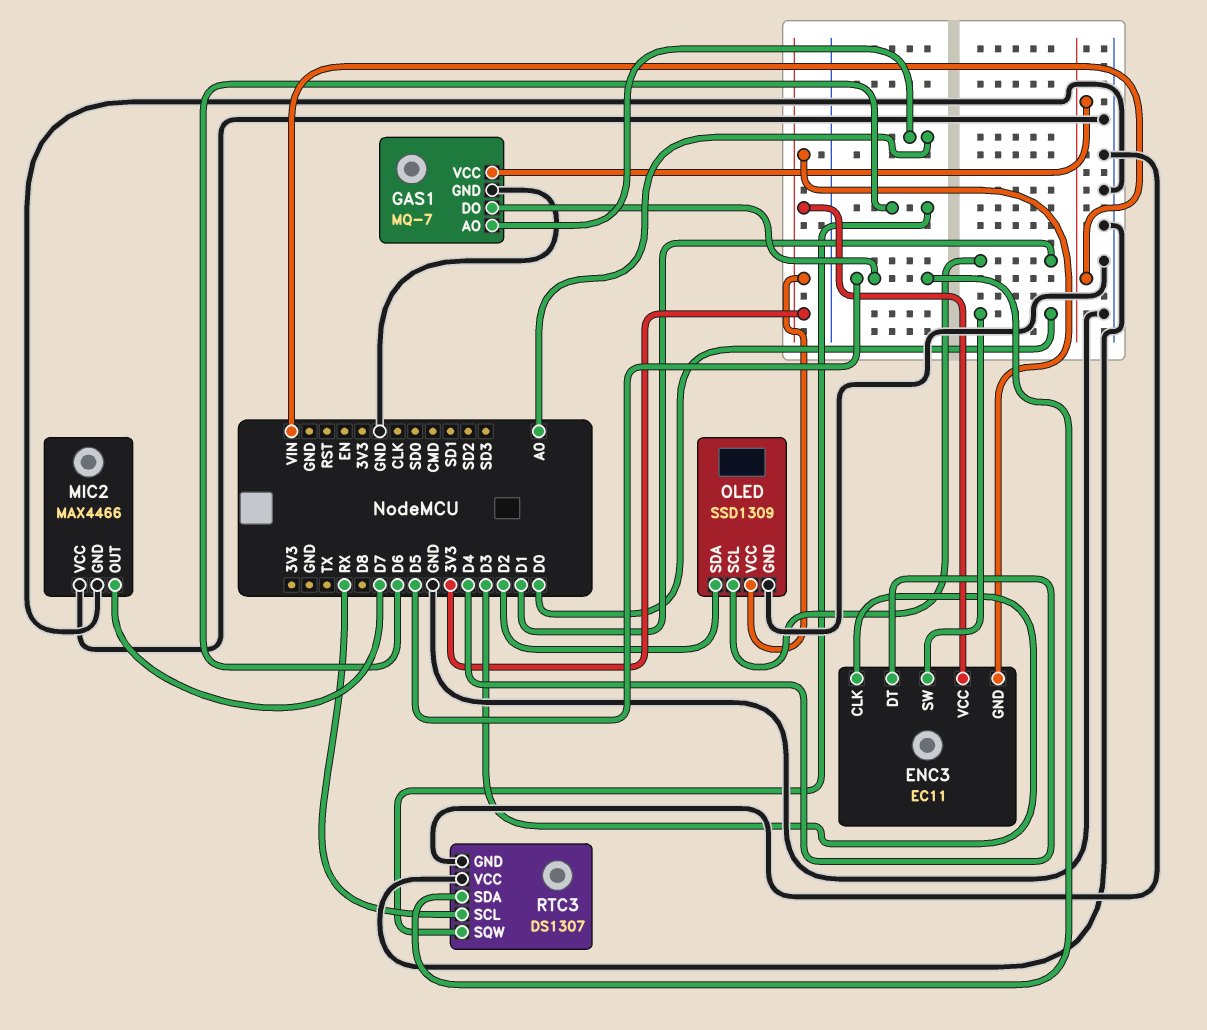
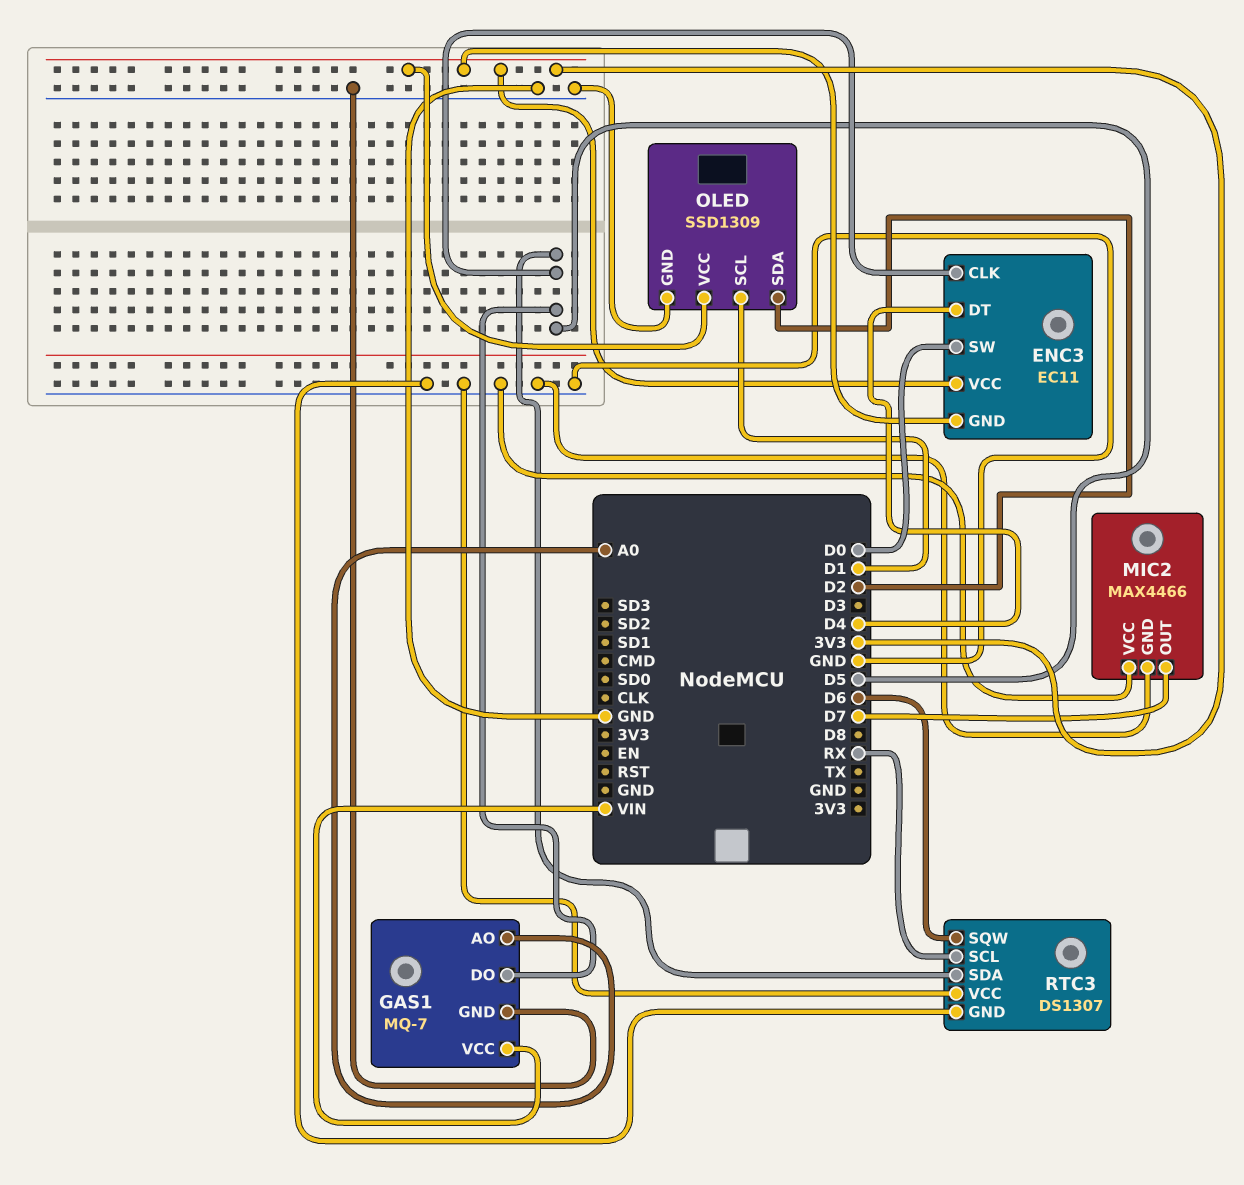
ENC3 pin CLK: D3 -> D5

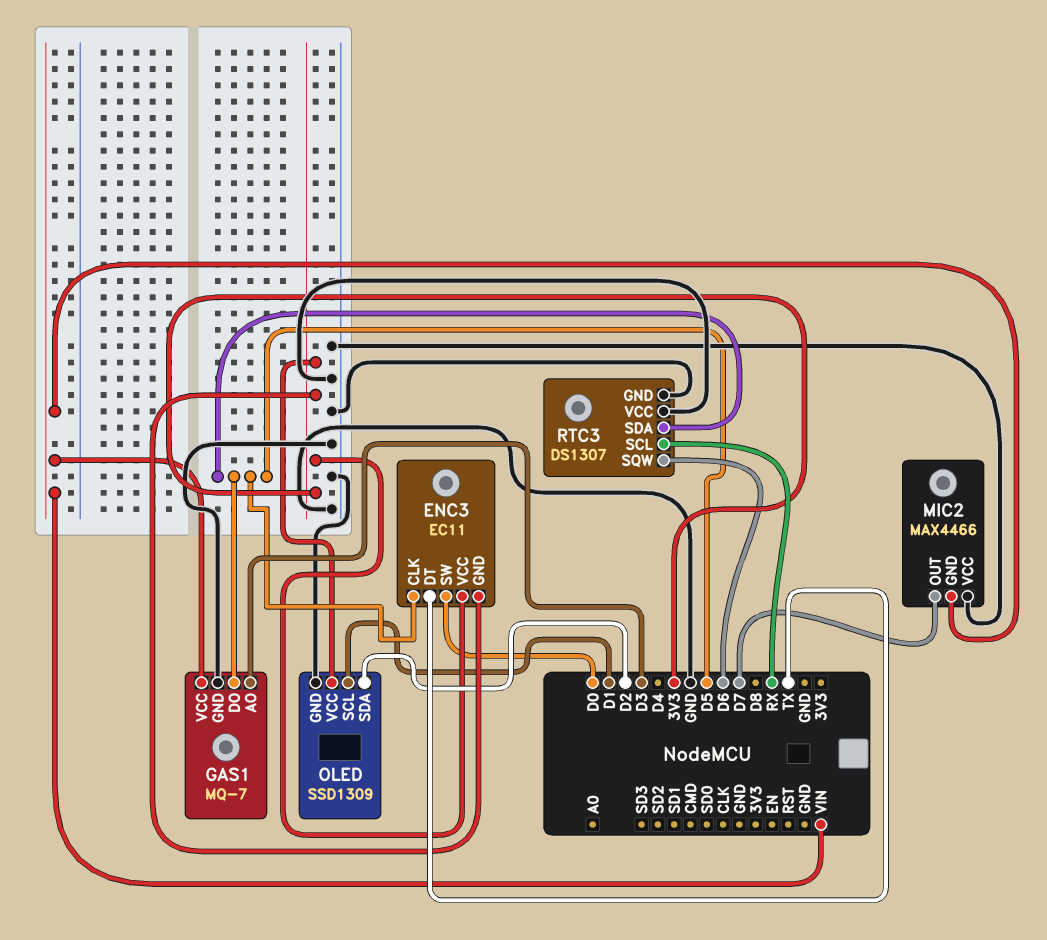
ENC3 pin DT: D4 -> TX
GAS1 pin AO: A0 -> D3
MIC2 pin GND: GND -> VIN

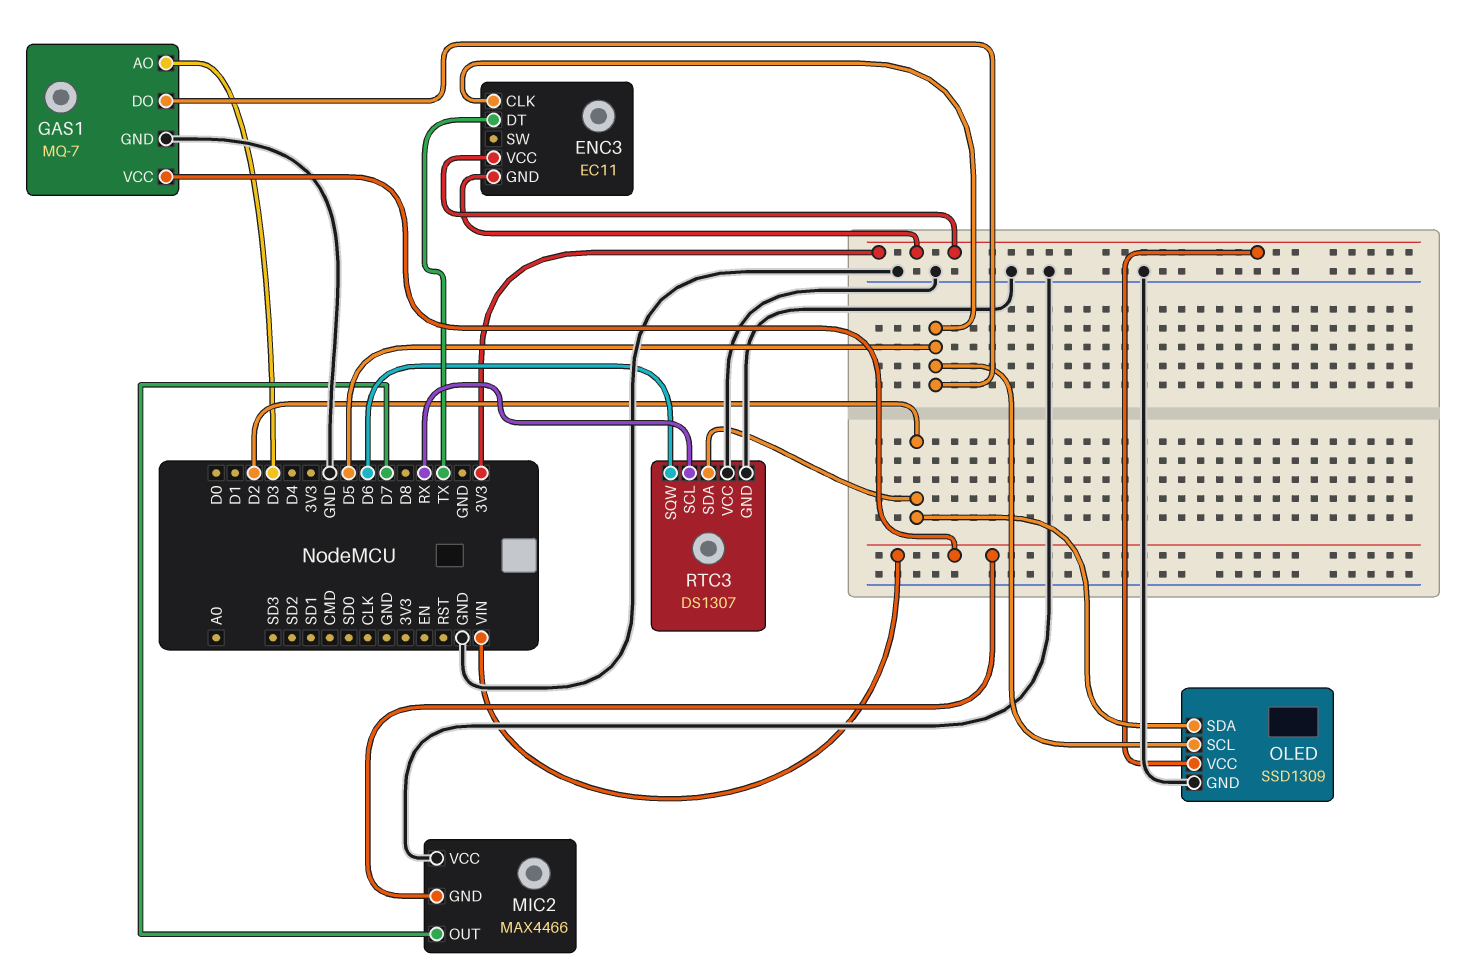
ENC3 pin SW: D0 -> none
OLED pin SCL: D1 -> D5
RTC3 pin SDA: D5 -> D2

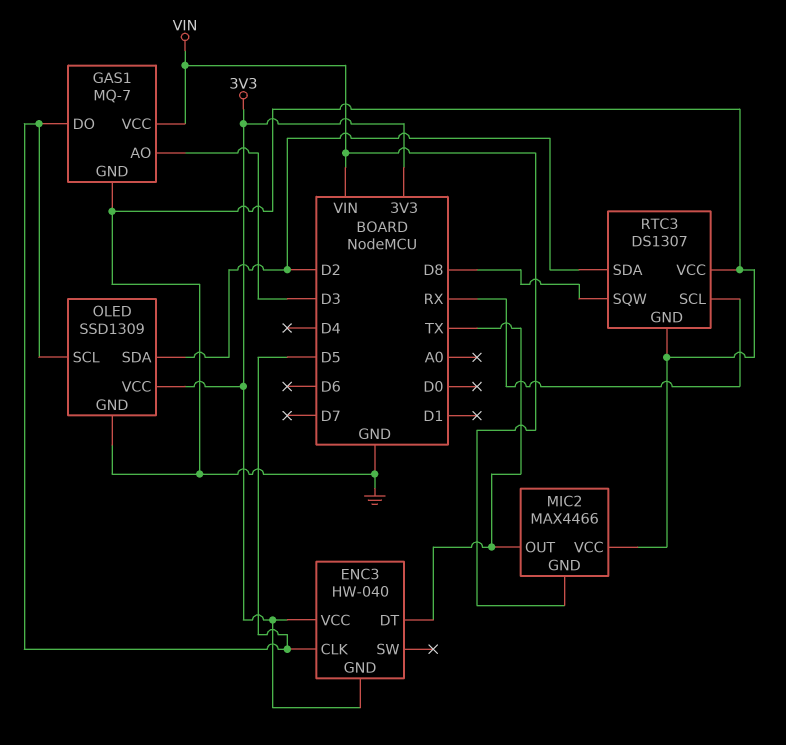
ENC3: EC11 -> HW-040
MIC2 pin OUT: D7 -> TX
RTC3 pin SQW: D6 -> D8

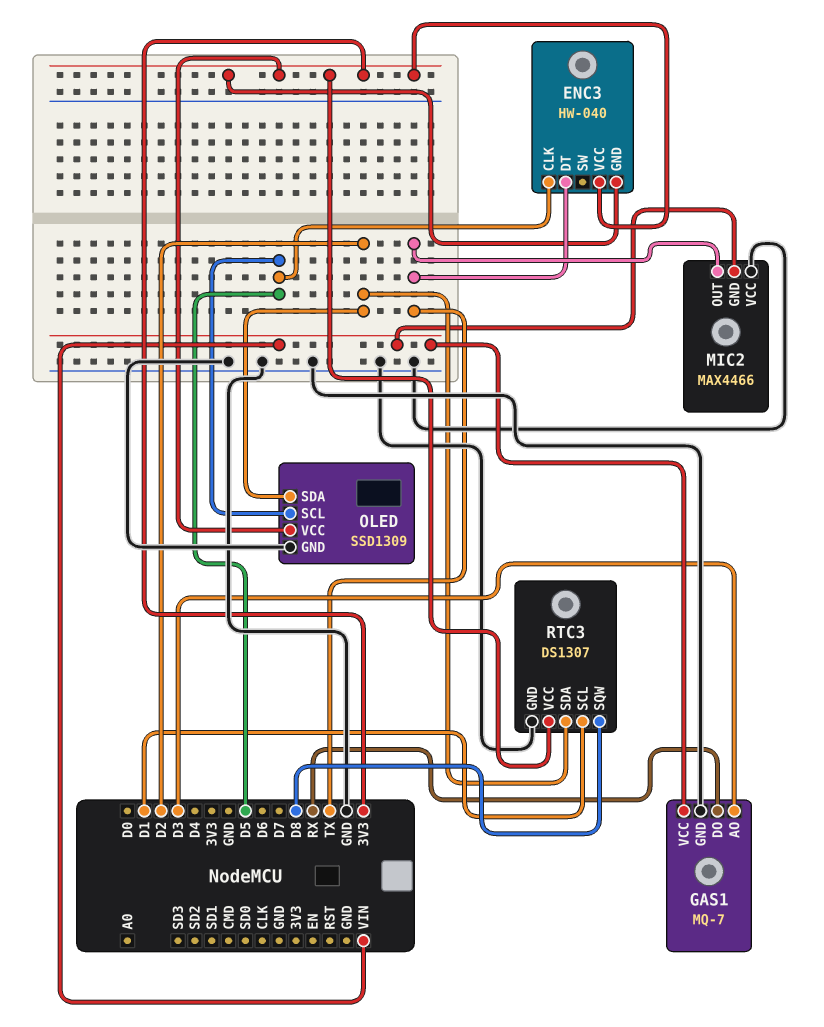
GAS1 pin DO: D5 -> RX
RTC3 pin SCL: RX -> D1
RTC3 pin VCC: GND -> 3V3

